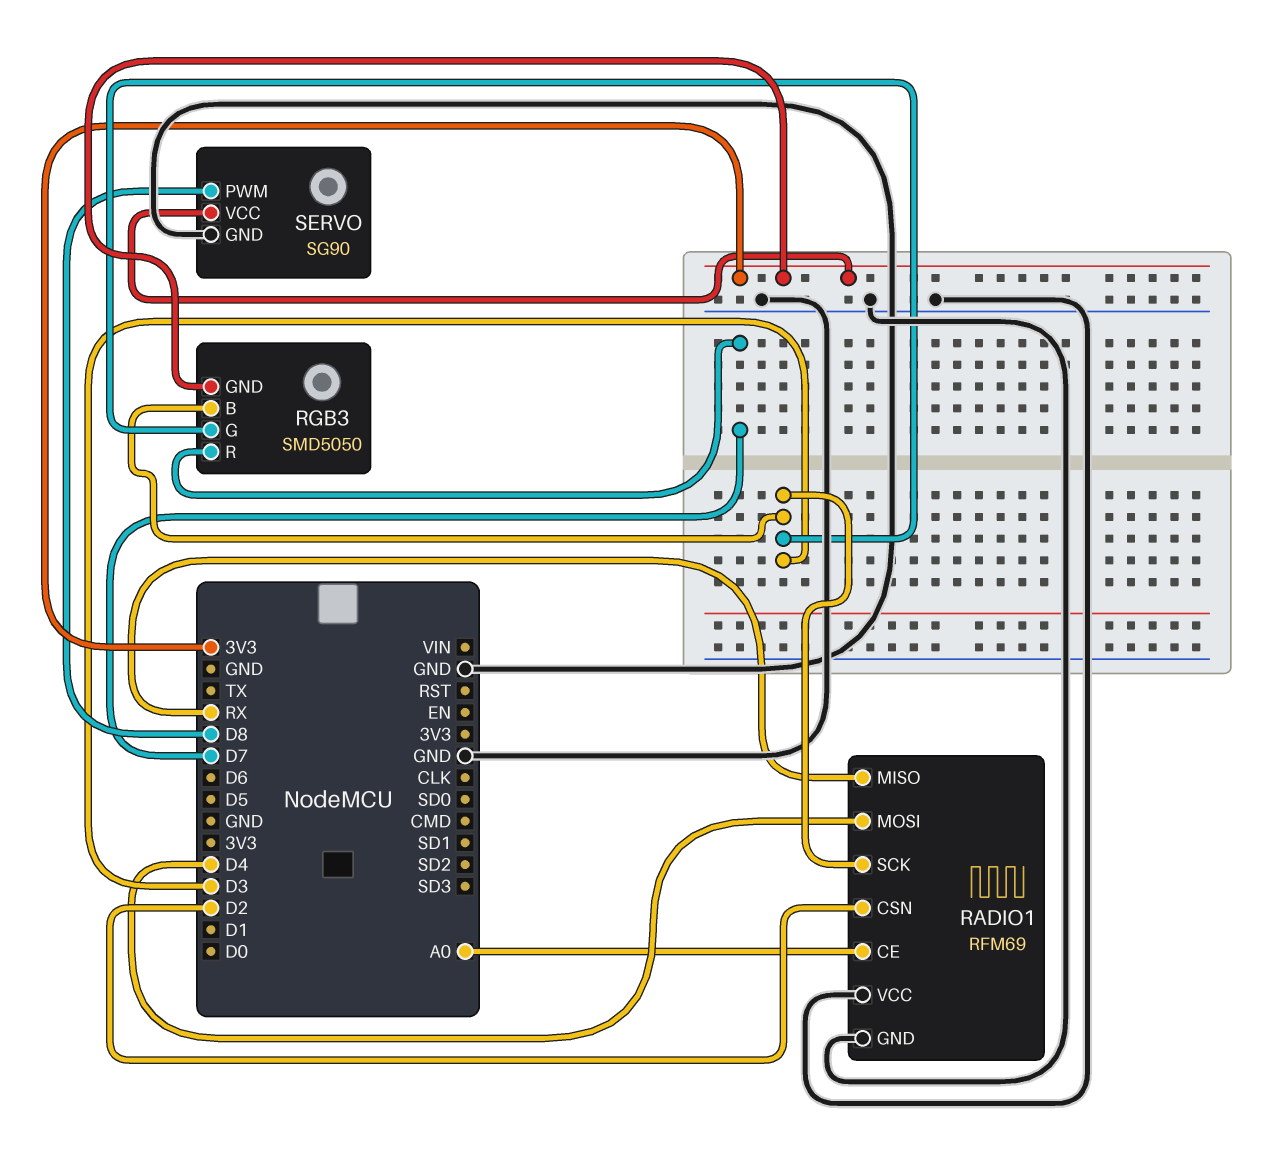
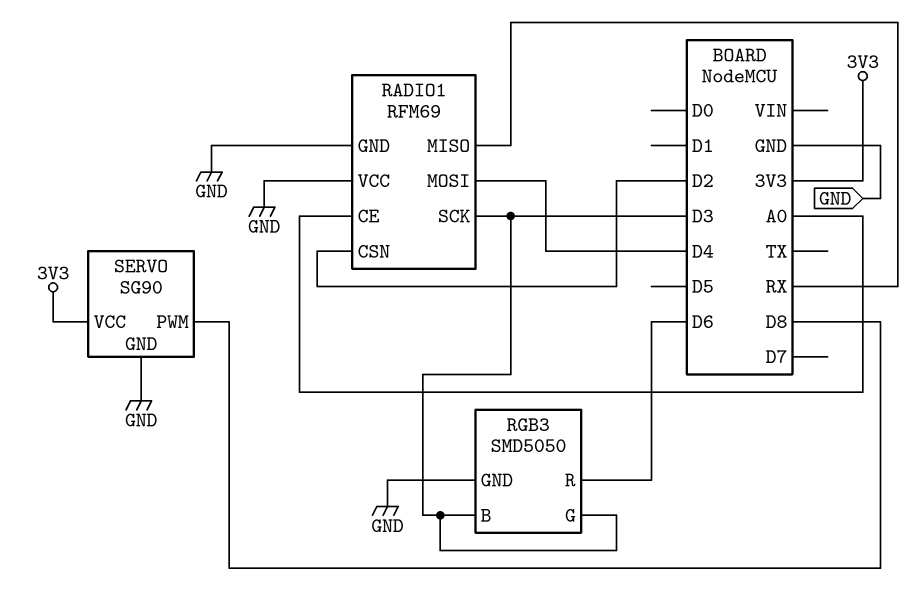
RGB3 pin GND: 3V3 -> GND
RGB3 pin R: D7 -> D6

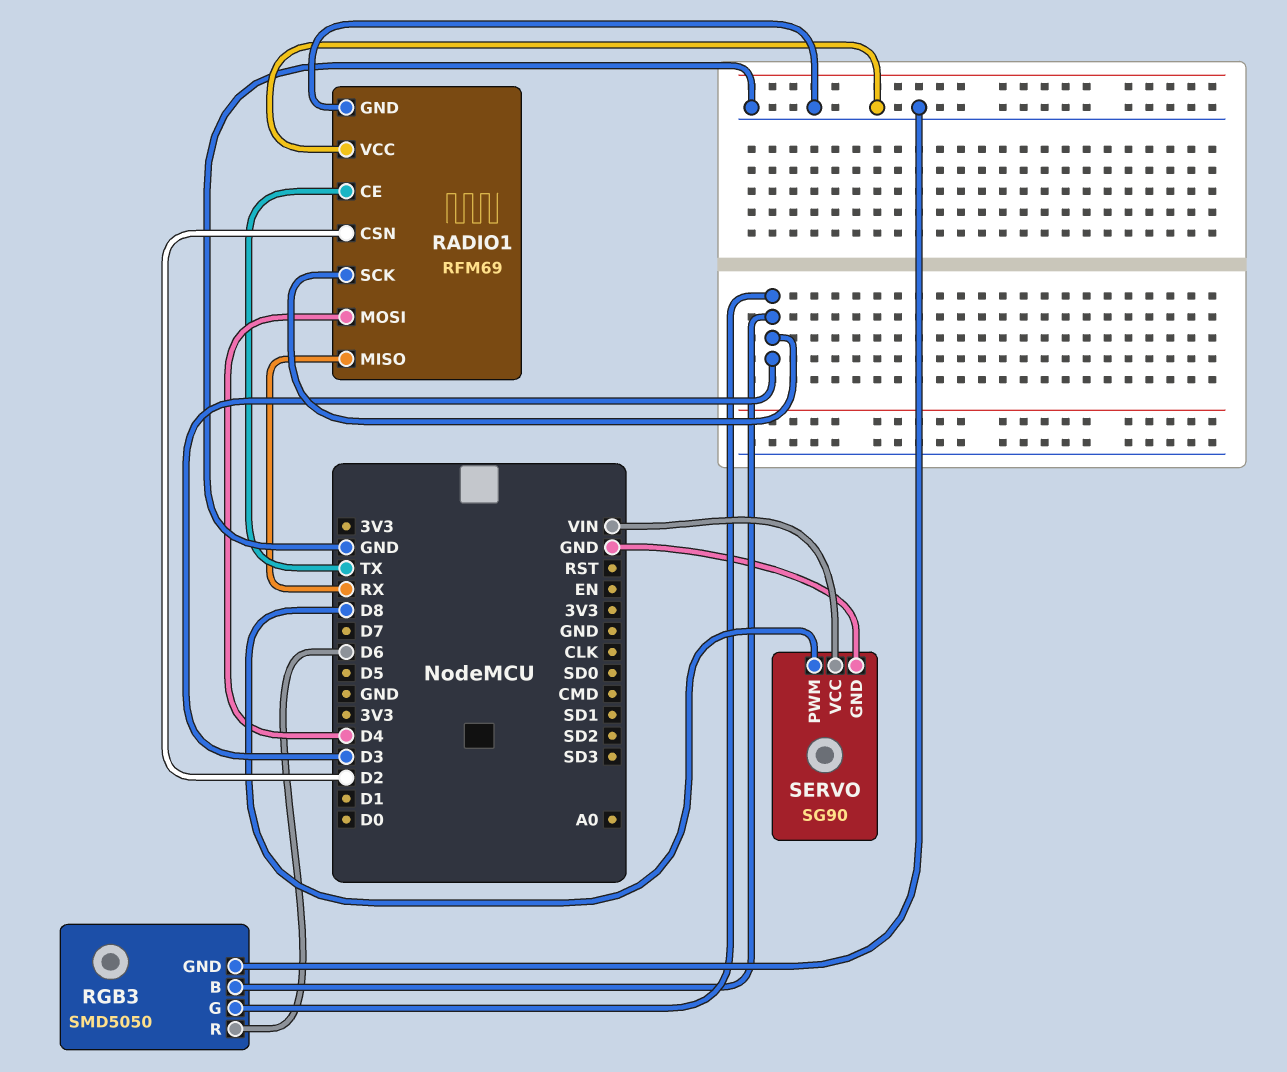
RADIO1 pin CE: A0 -> TX
SERVO pin VCC: 3V3 -> VIN

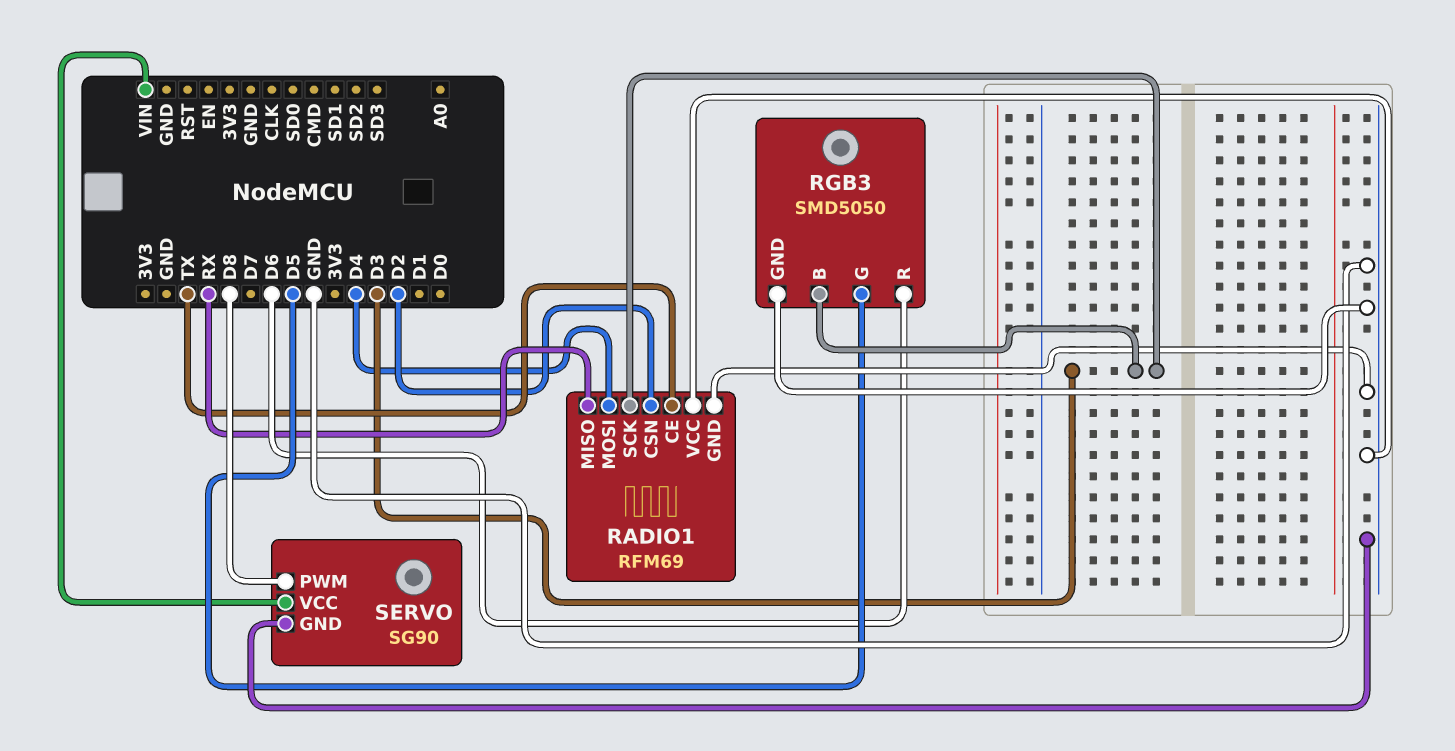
RGB3 pin G: D3 -> D5

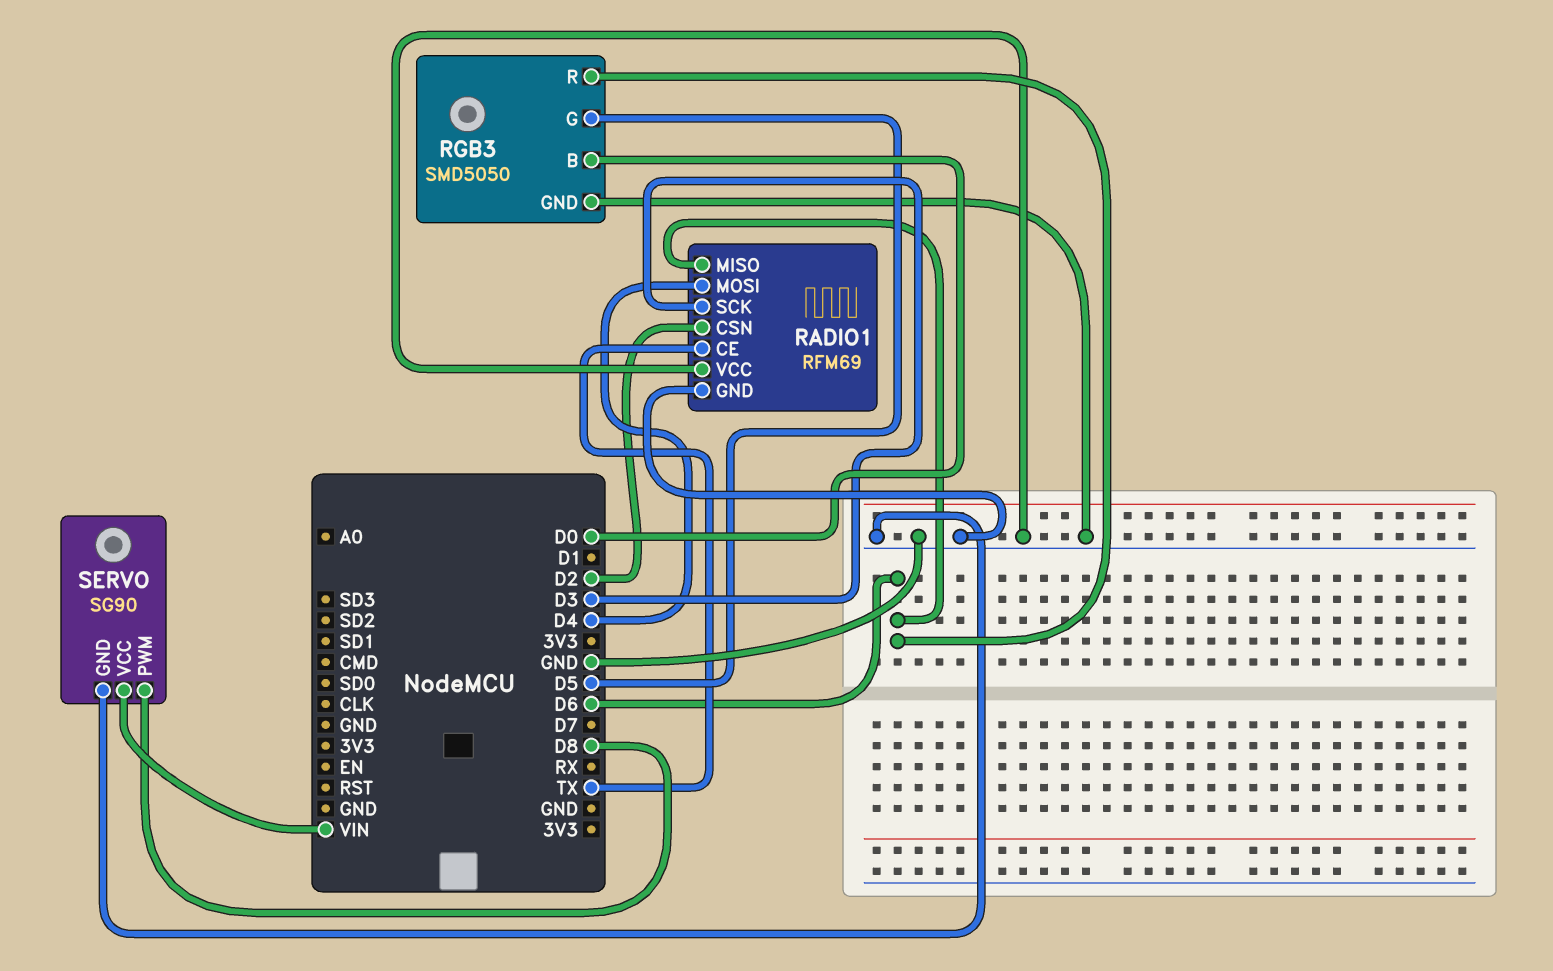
RADIO1 pin MISO: RX -> D6
RGB3 pin B: D3 -> D0

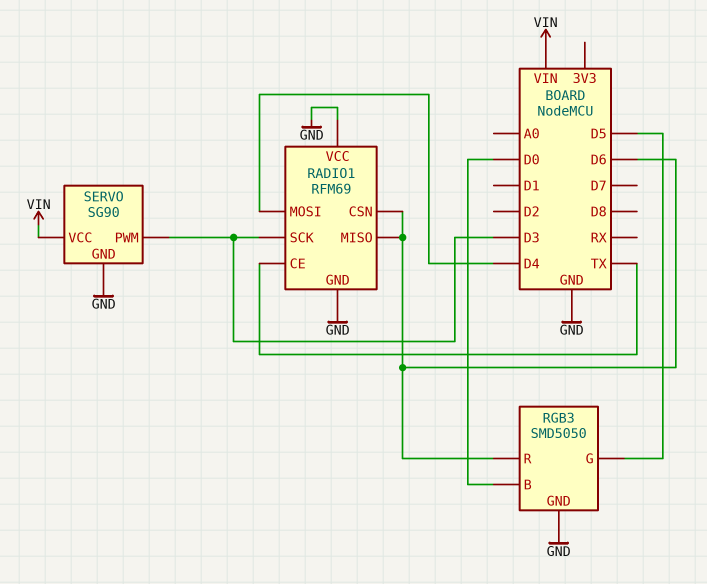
RADIO1 pin CSN: D2 -> D6
SERVO pin PWM: D8 -> D3

